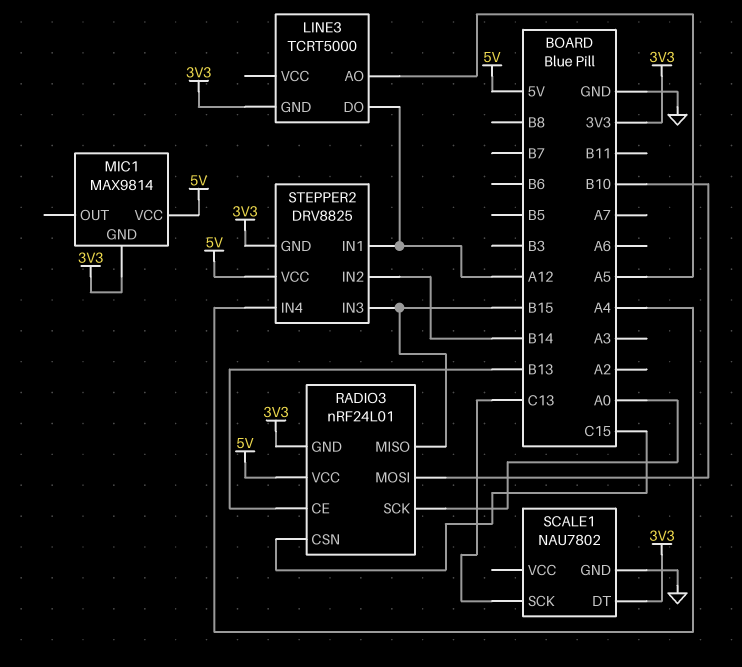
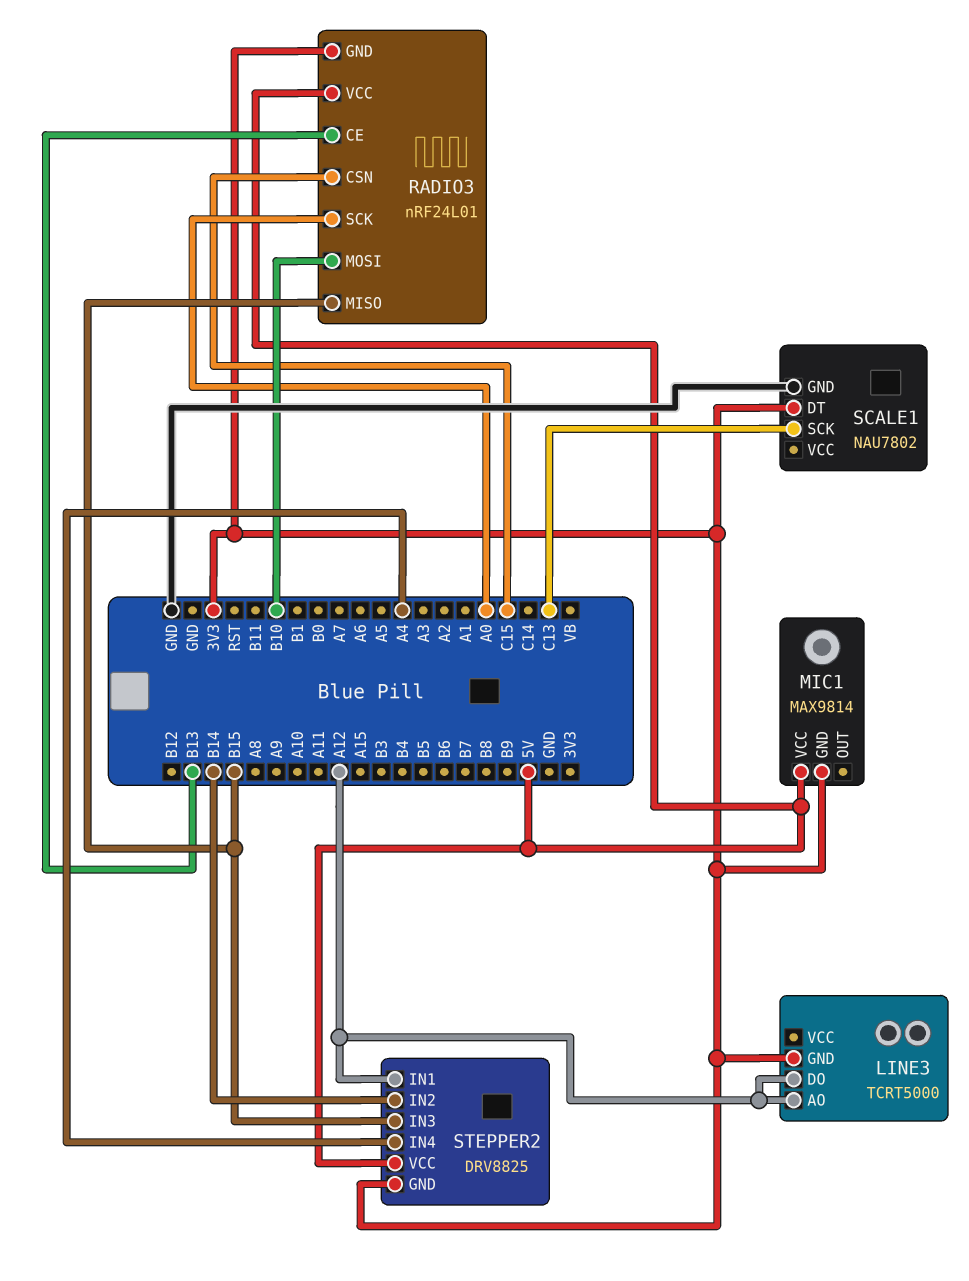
LINE3 pin AO: A5 -> A12

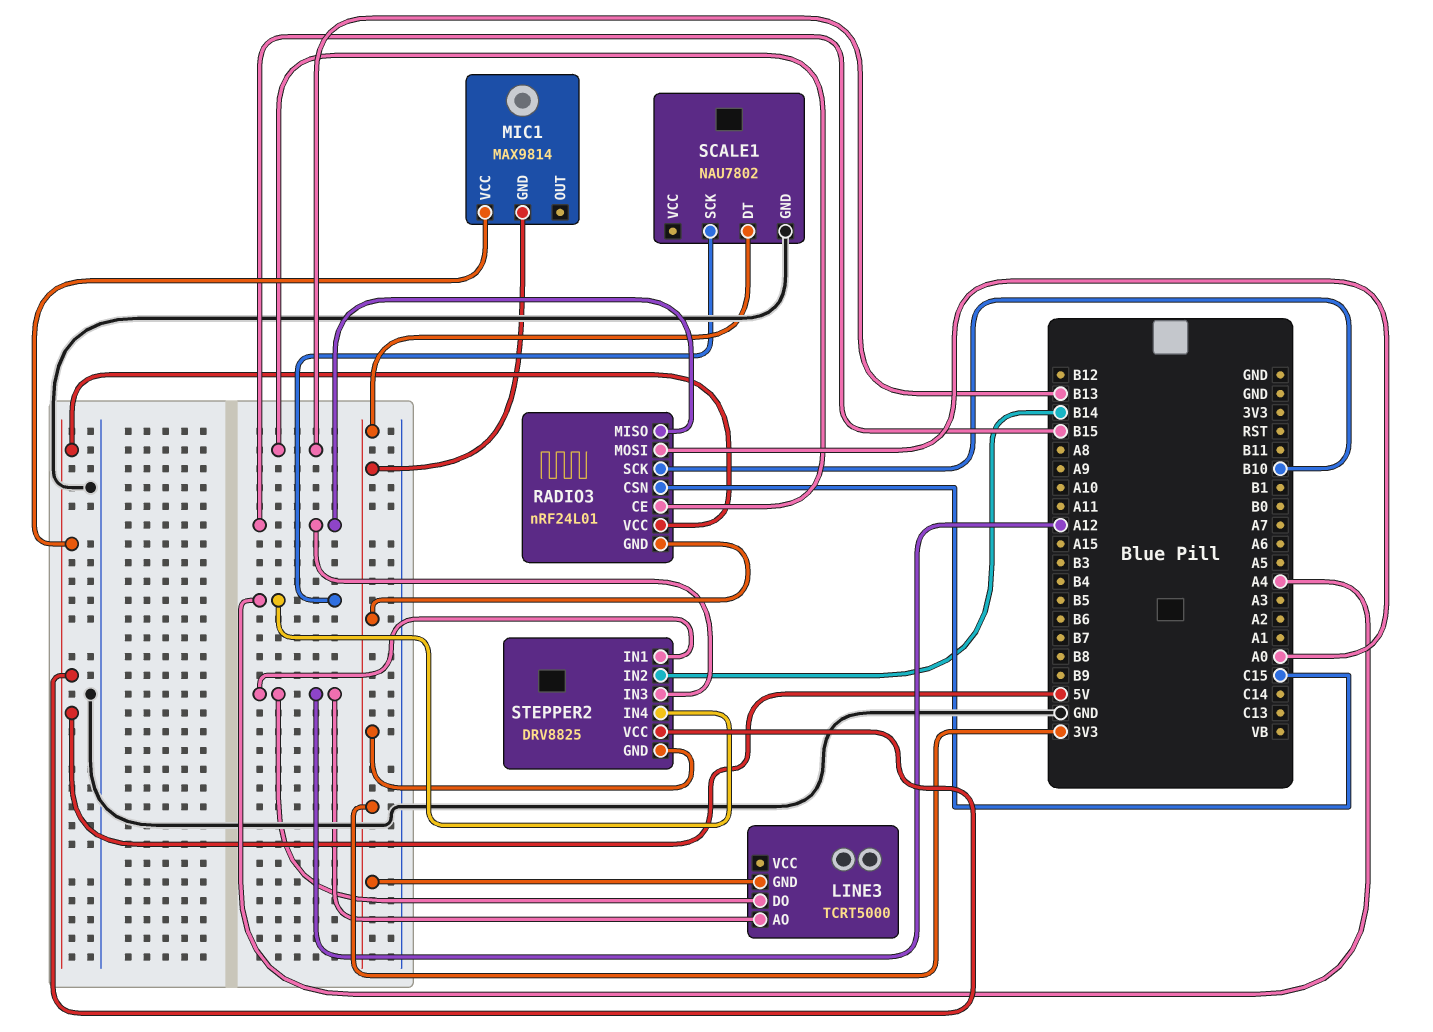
RADIO3 pin MOSI: B10 -> A0
RADIO3 pin SCK: A0 -> B10
SCALE1 pin SCK: C13 -> A4

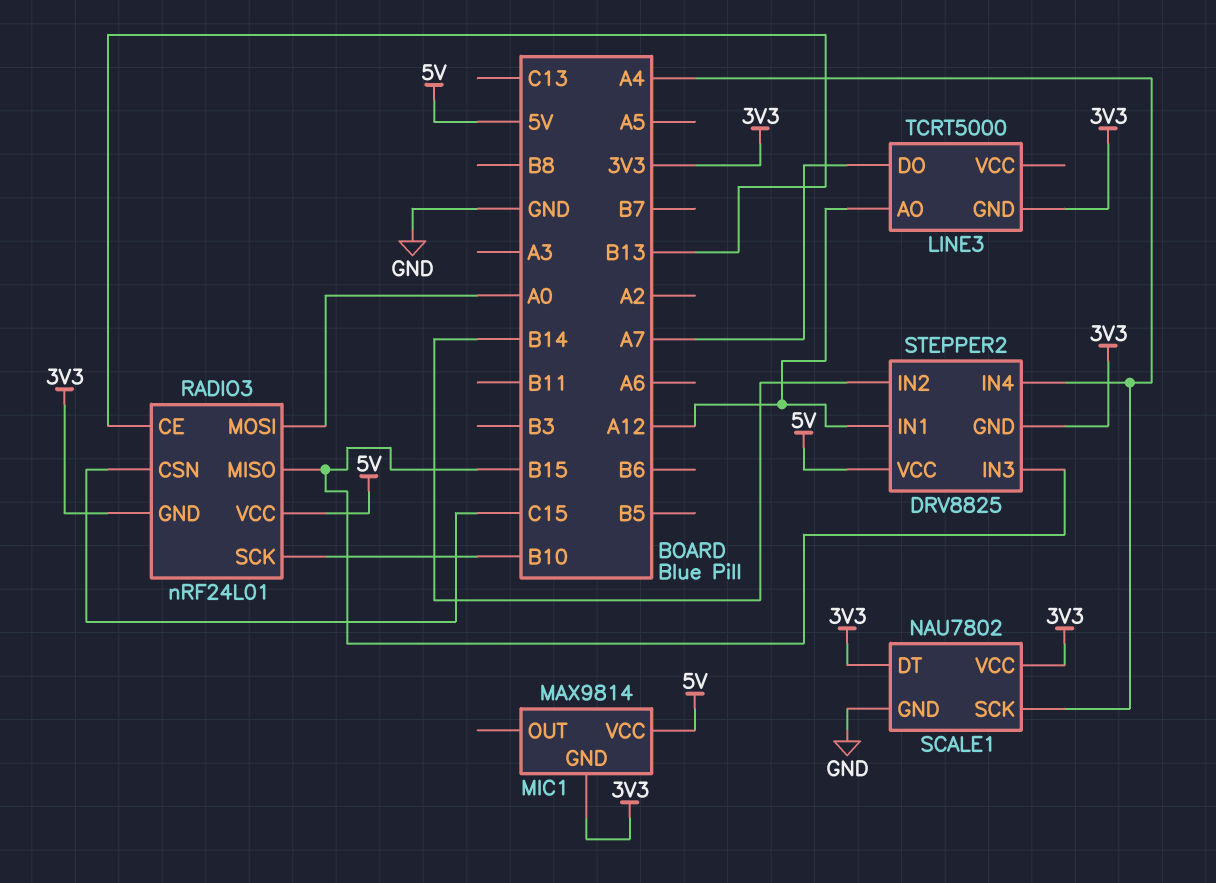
LINE3 pin DO: A12 -> A7
SCALE1 pin VCC: none -> 3V3

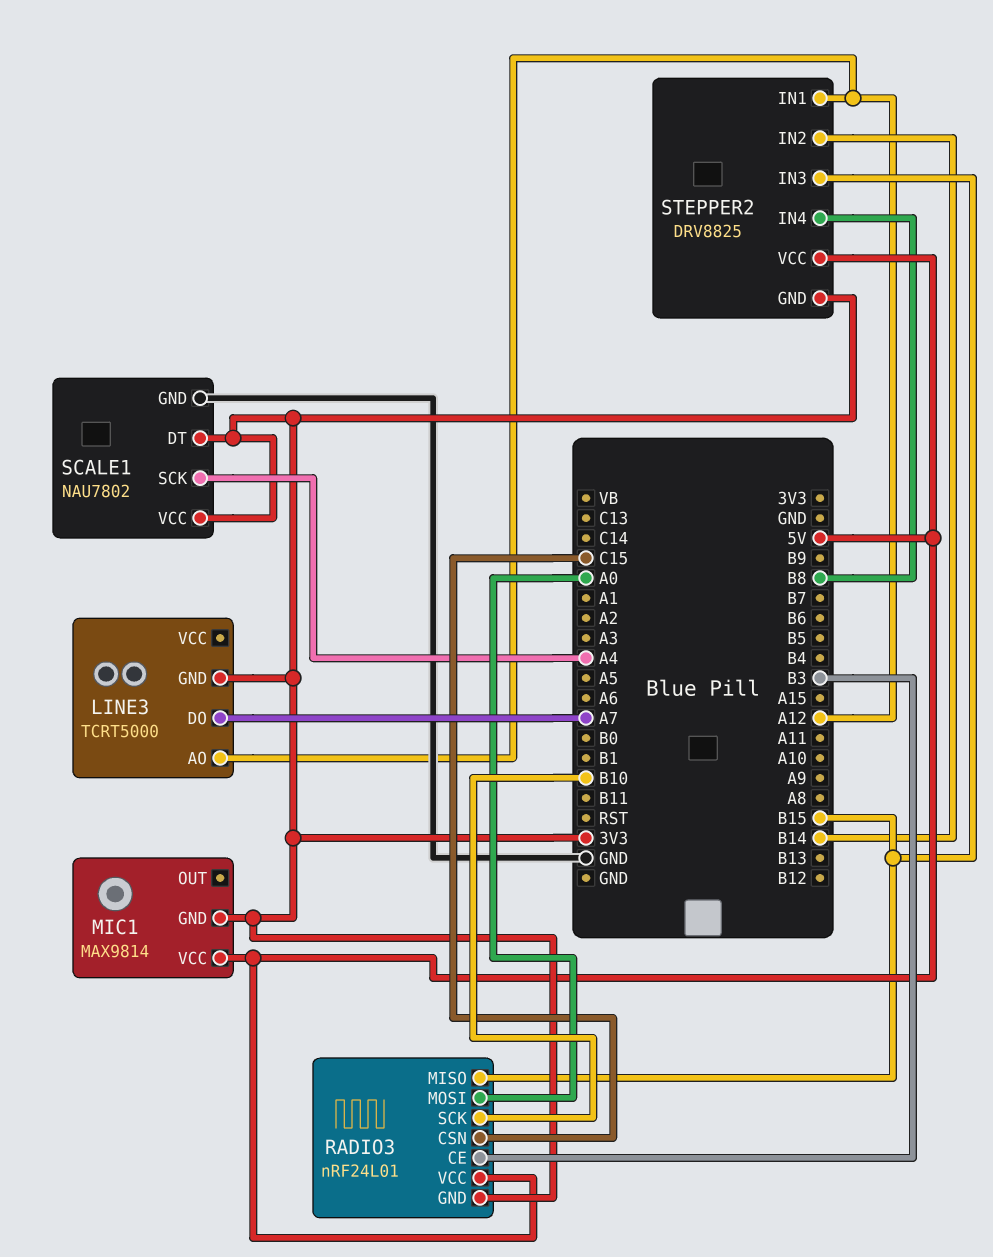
RADIO3 pin CE: B13 -> B3
STEPPER2 pin IN4: A4 -> B8

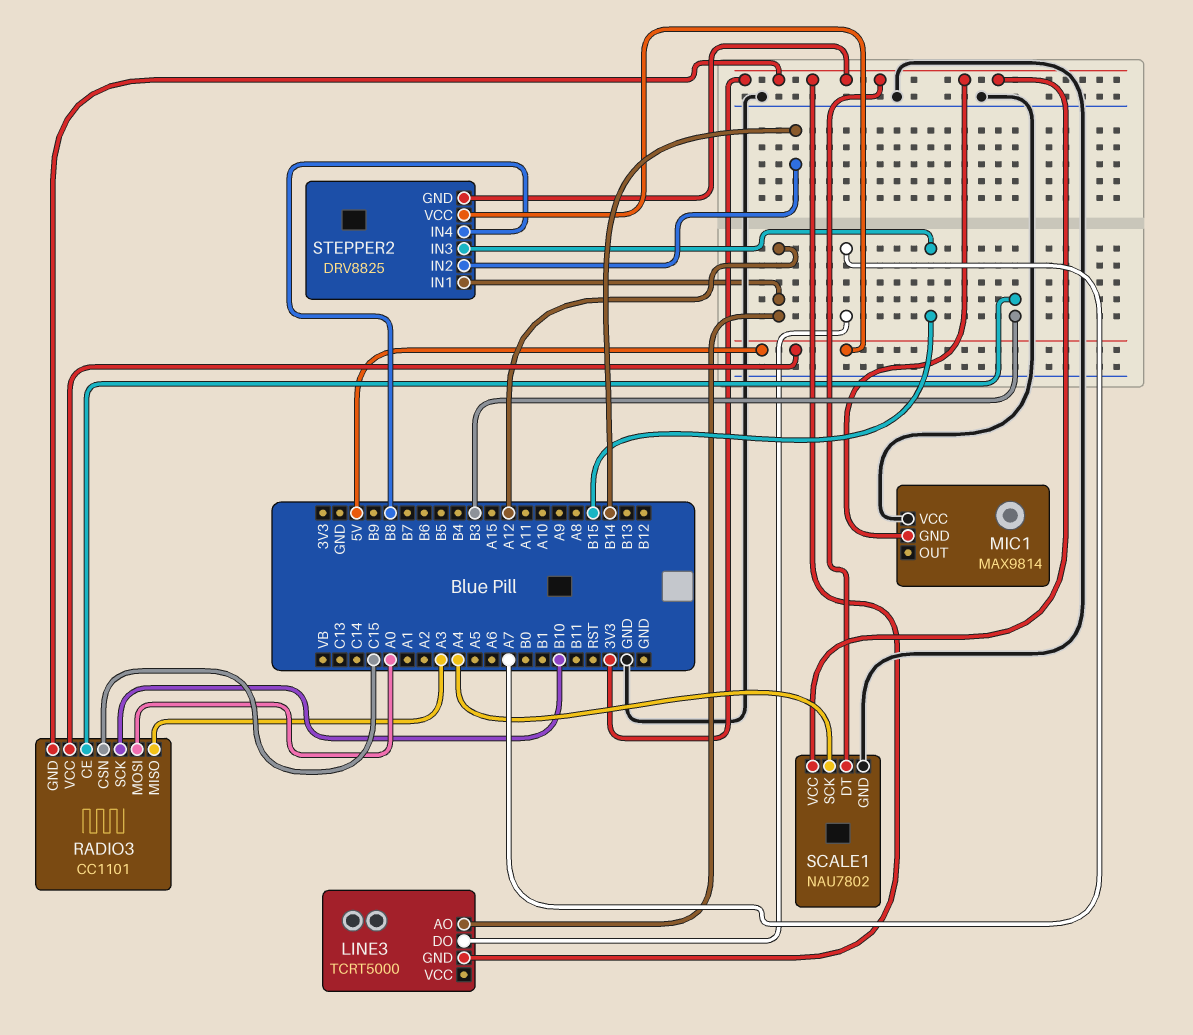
MIC1 pin VCC: 5V -> GND
RADIO3: nRF24L01 -> CC1101
RADIO3 pin MISO: B15 -> A3

